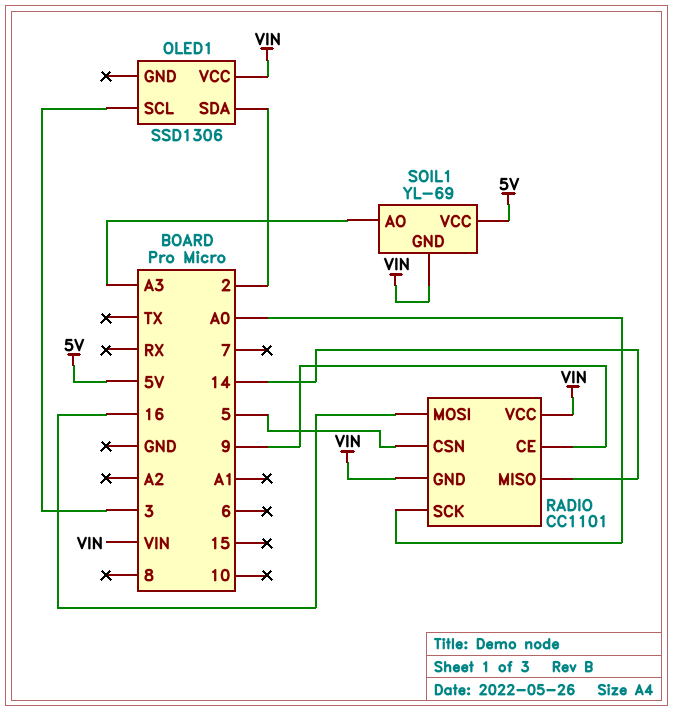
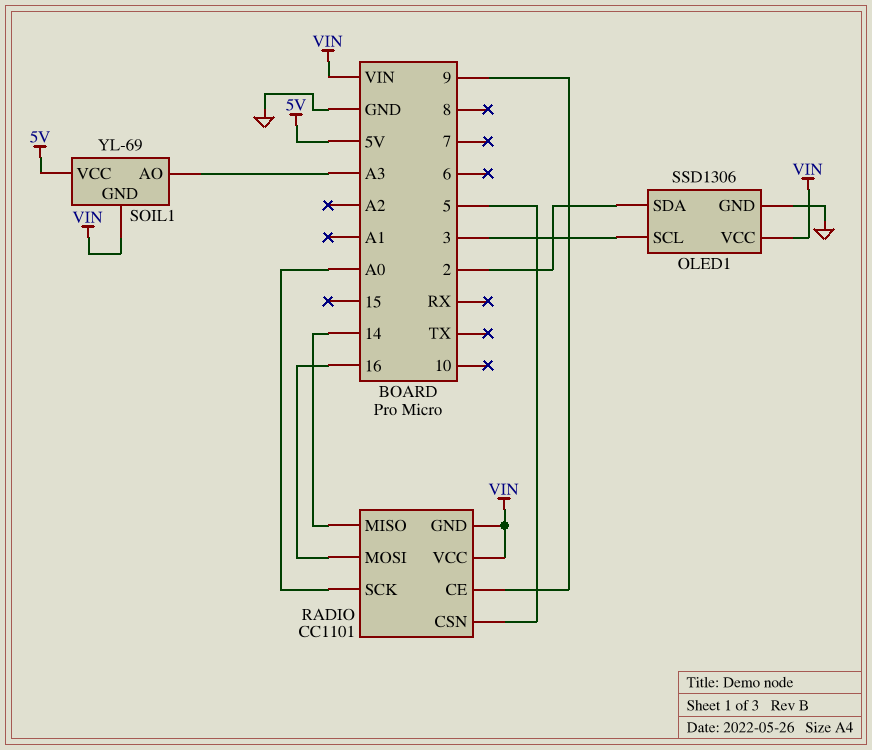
OLED1 pin GND: none -> GND

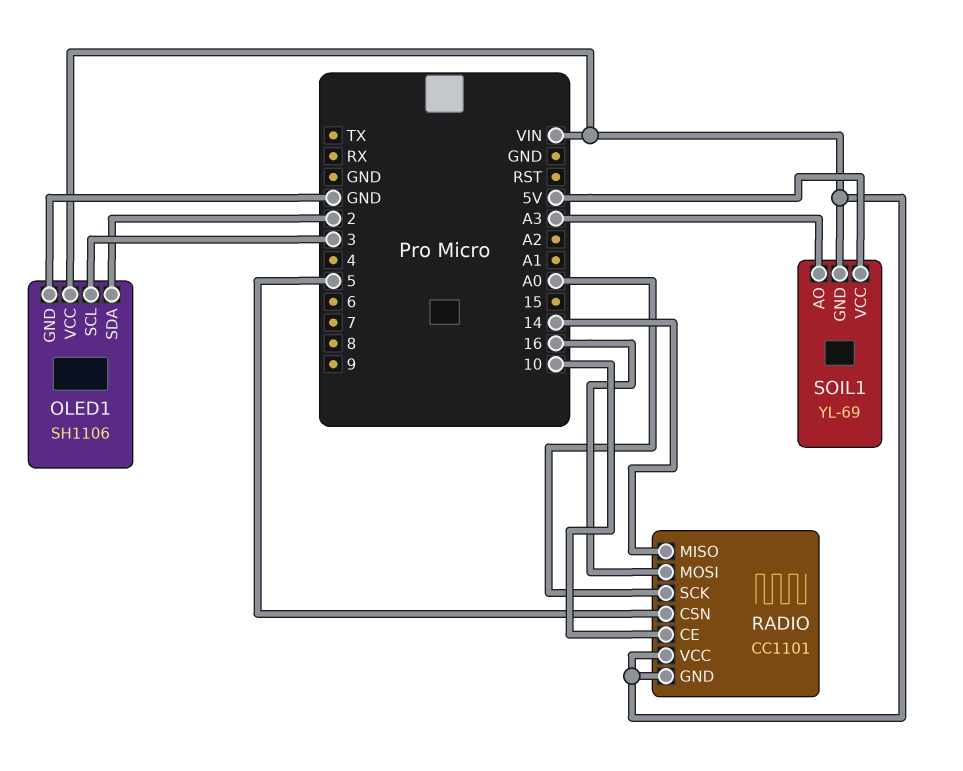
OLED1: SSD1306 -> SH1106
RADIO pin CE: 9 -> 10

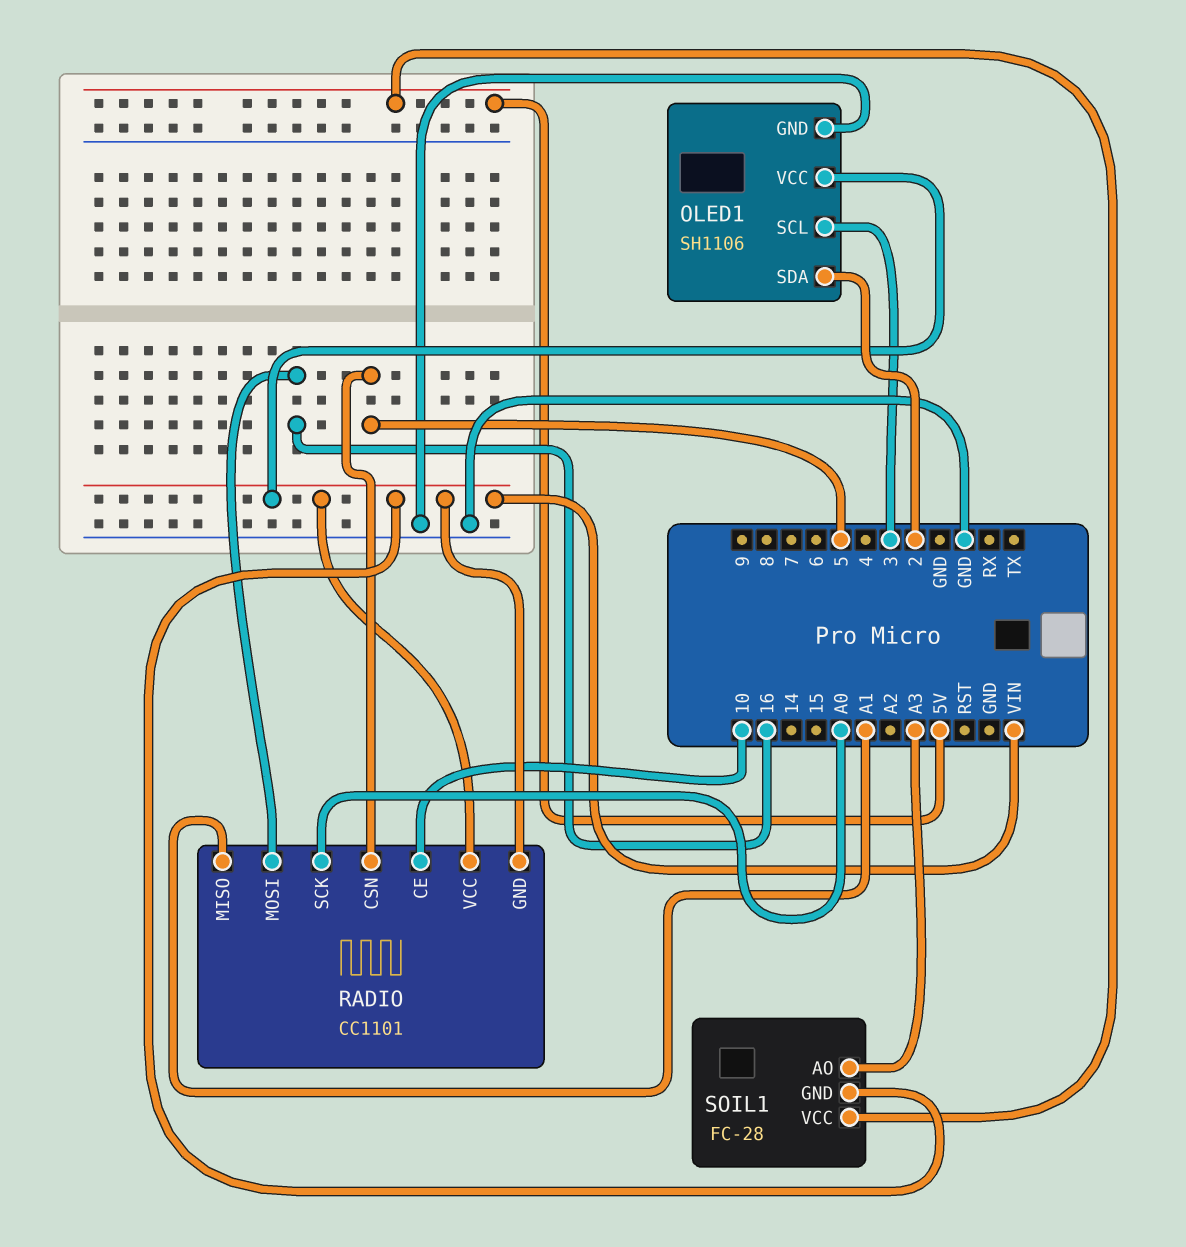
RADIO pin MISO: 14 -> A1
SOIL1: YL-69 -> FC-28

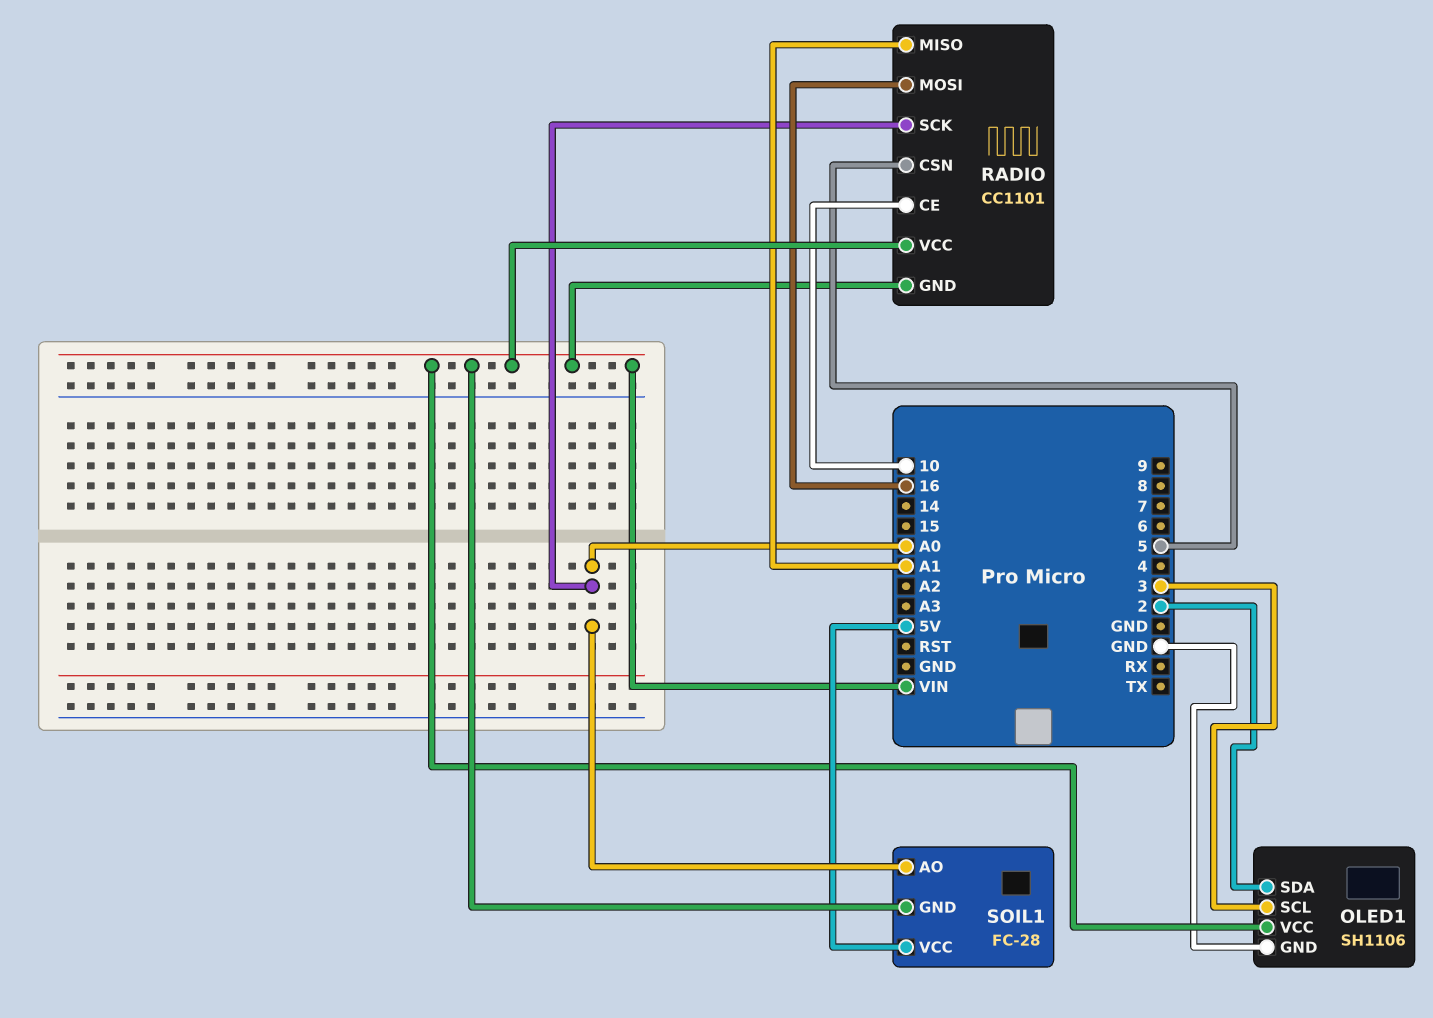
SOIL1 pin AO: A3 -> A0

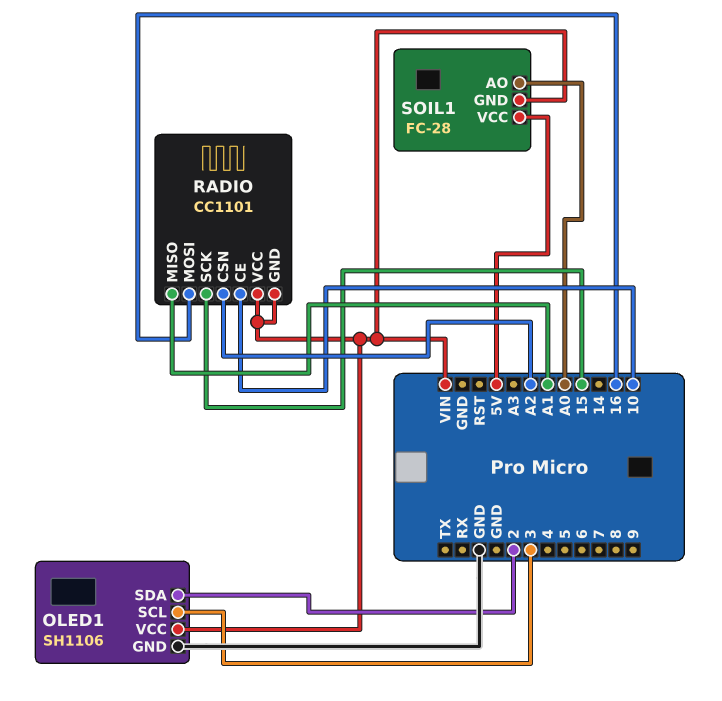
RADIO pin CSN: 5 -> A2
RADIO pin SCK: A0 -> 15

